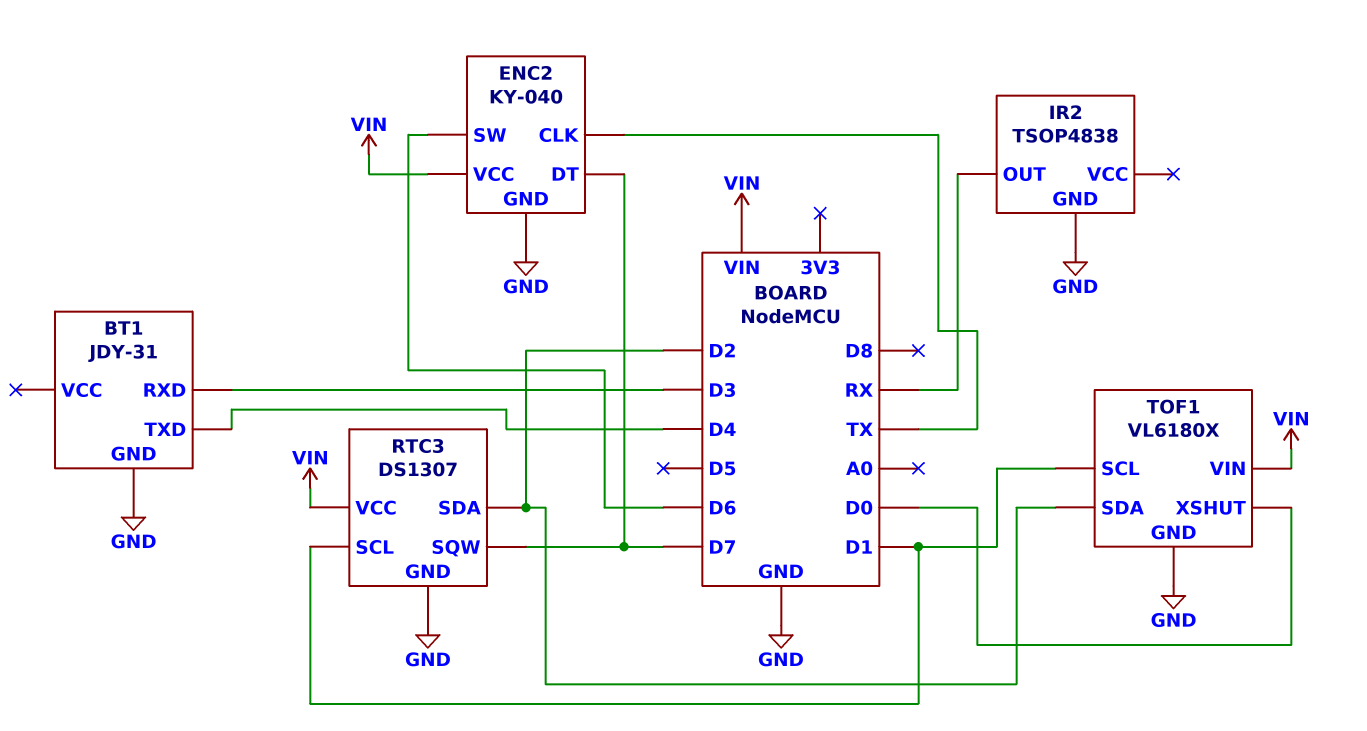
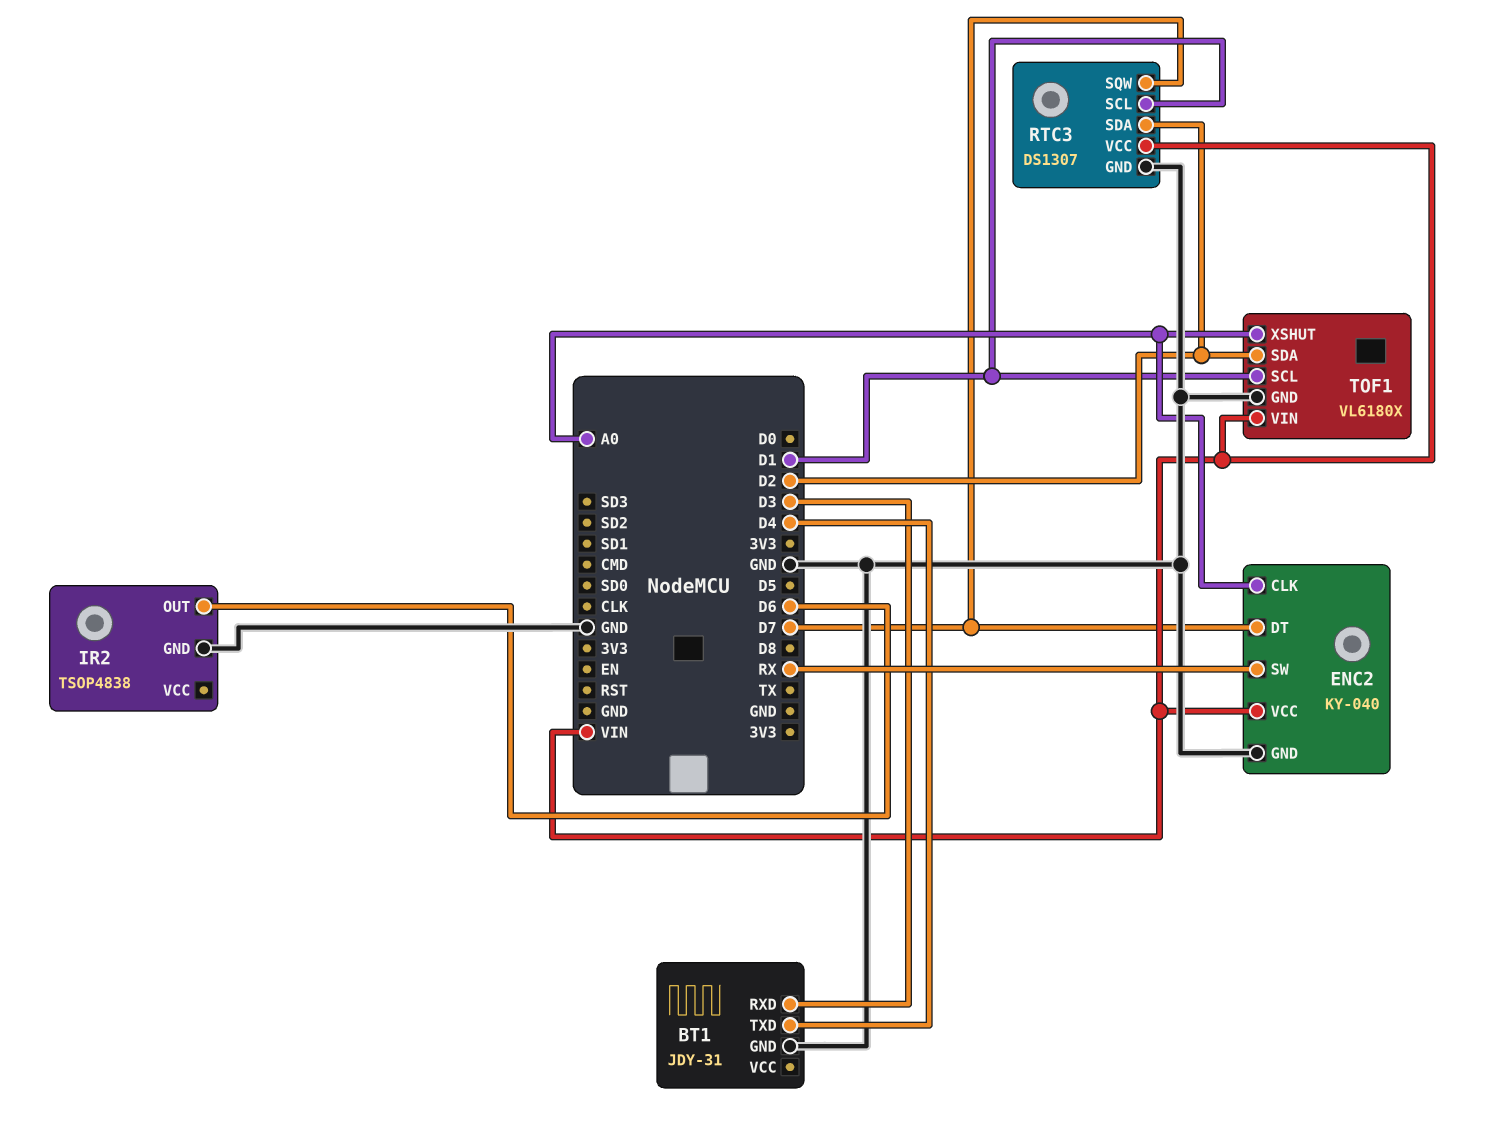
ENC2 pin CLK: TX -> A0
ENC2 pin SW: D6 -> RX
IR2 pin OUT: RX -> D6
TOF1 pin XSHUT: D0 -> A0

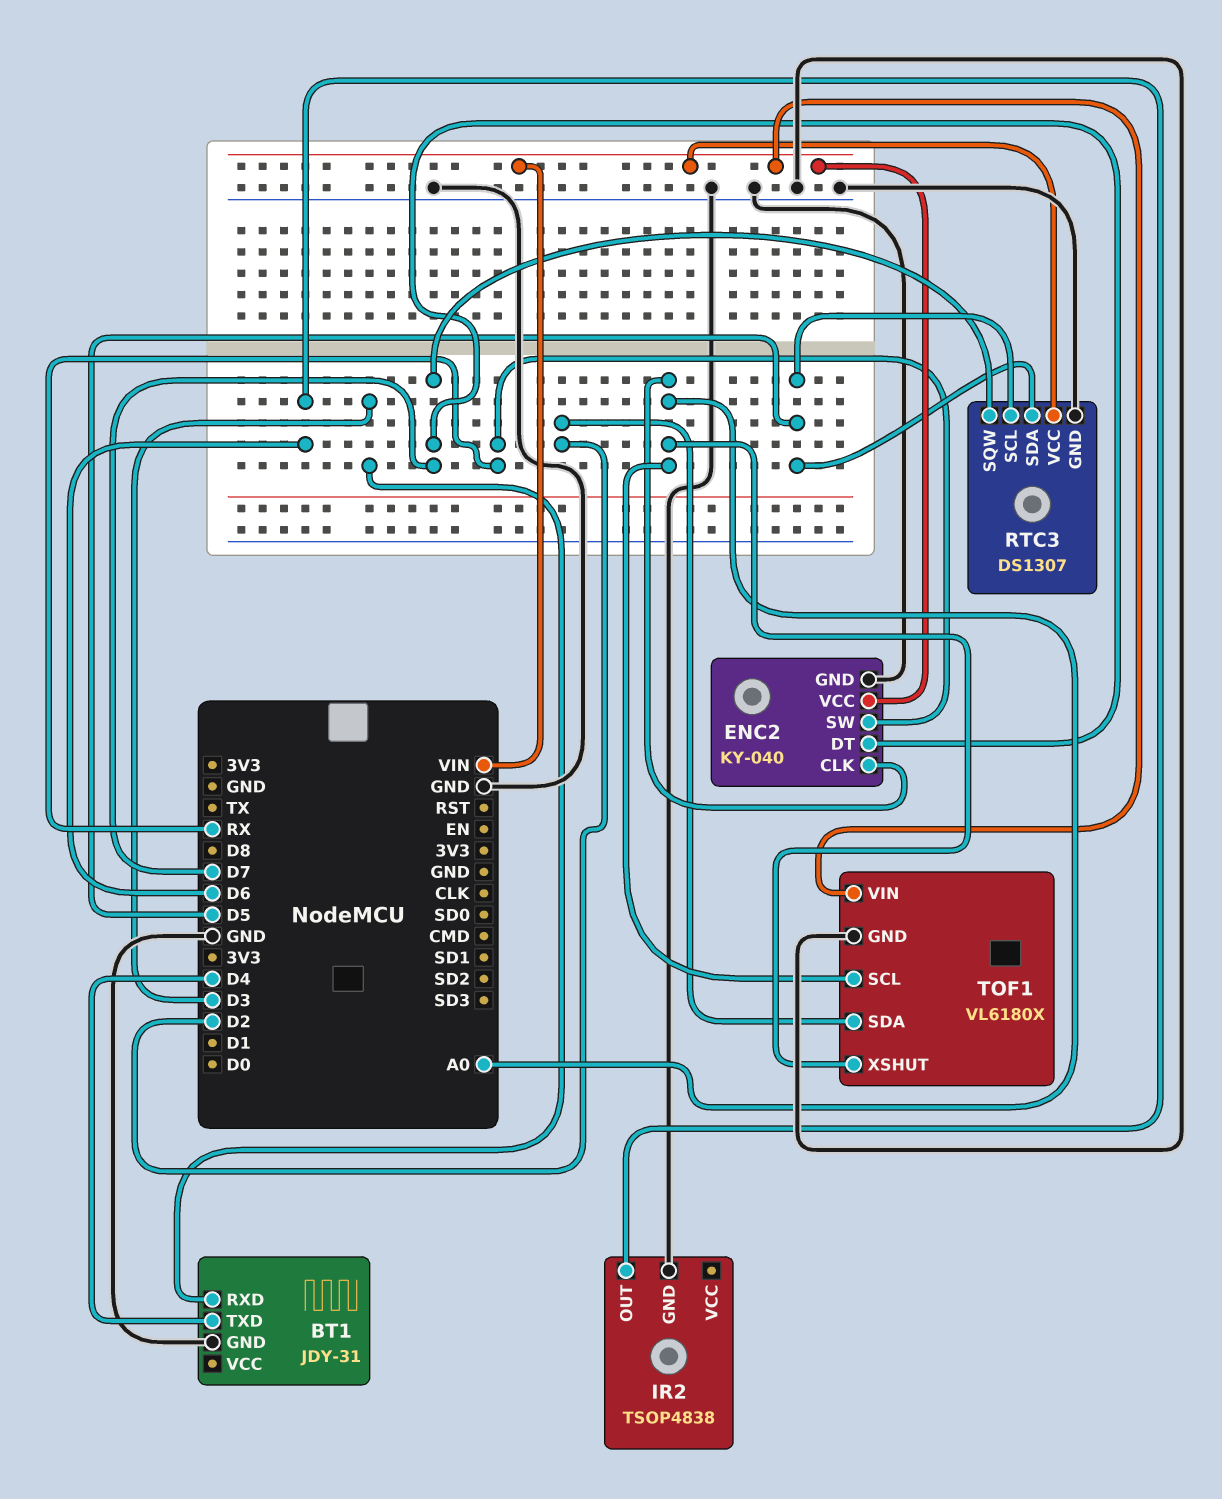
RTC3 pin SCL: D1 -> D5
RTC3 pin SDA: D2 -> D5
TOF1 pin SCL: D1 -> A0

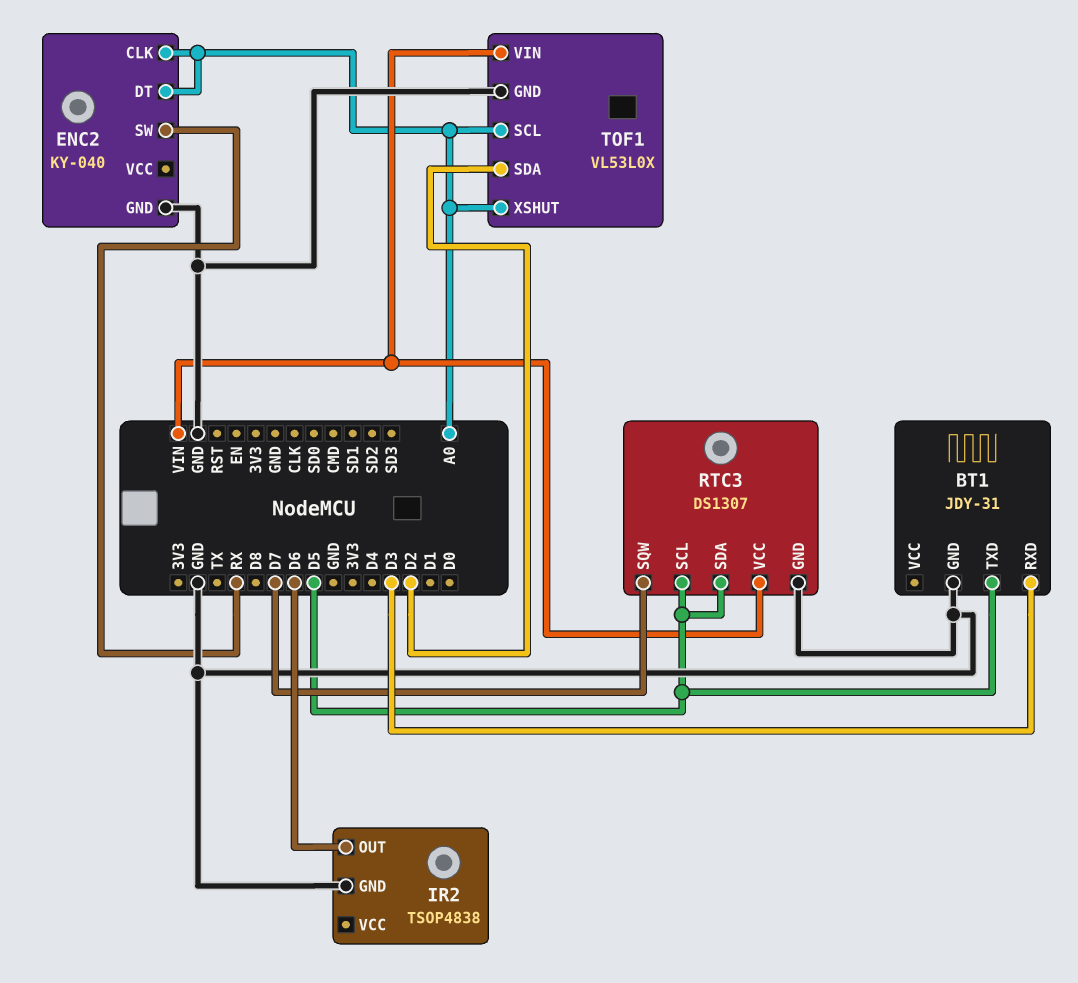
BT1 pin TXD: D4 -> D5
ENC2 pin DT: D7 -> A0
ENC2 pin VCC: VIN -> none
TOF1: VL6180X -> VL53L0X

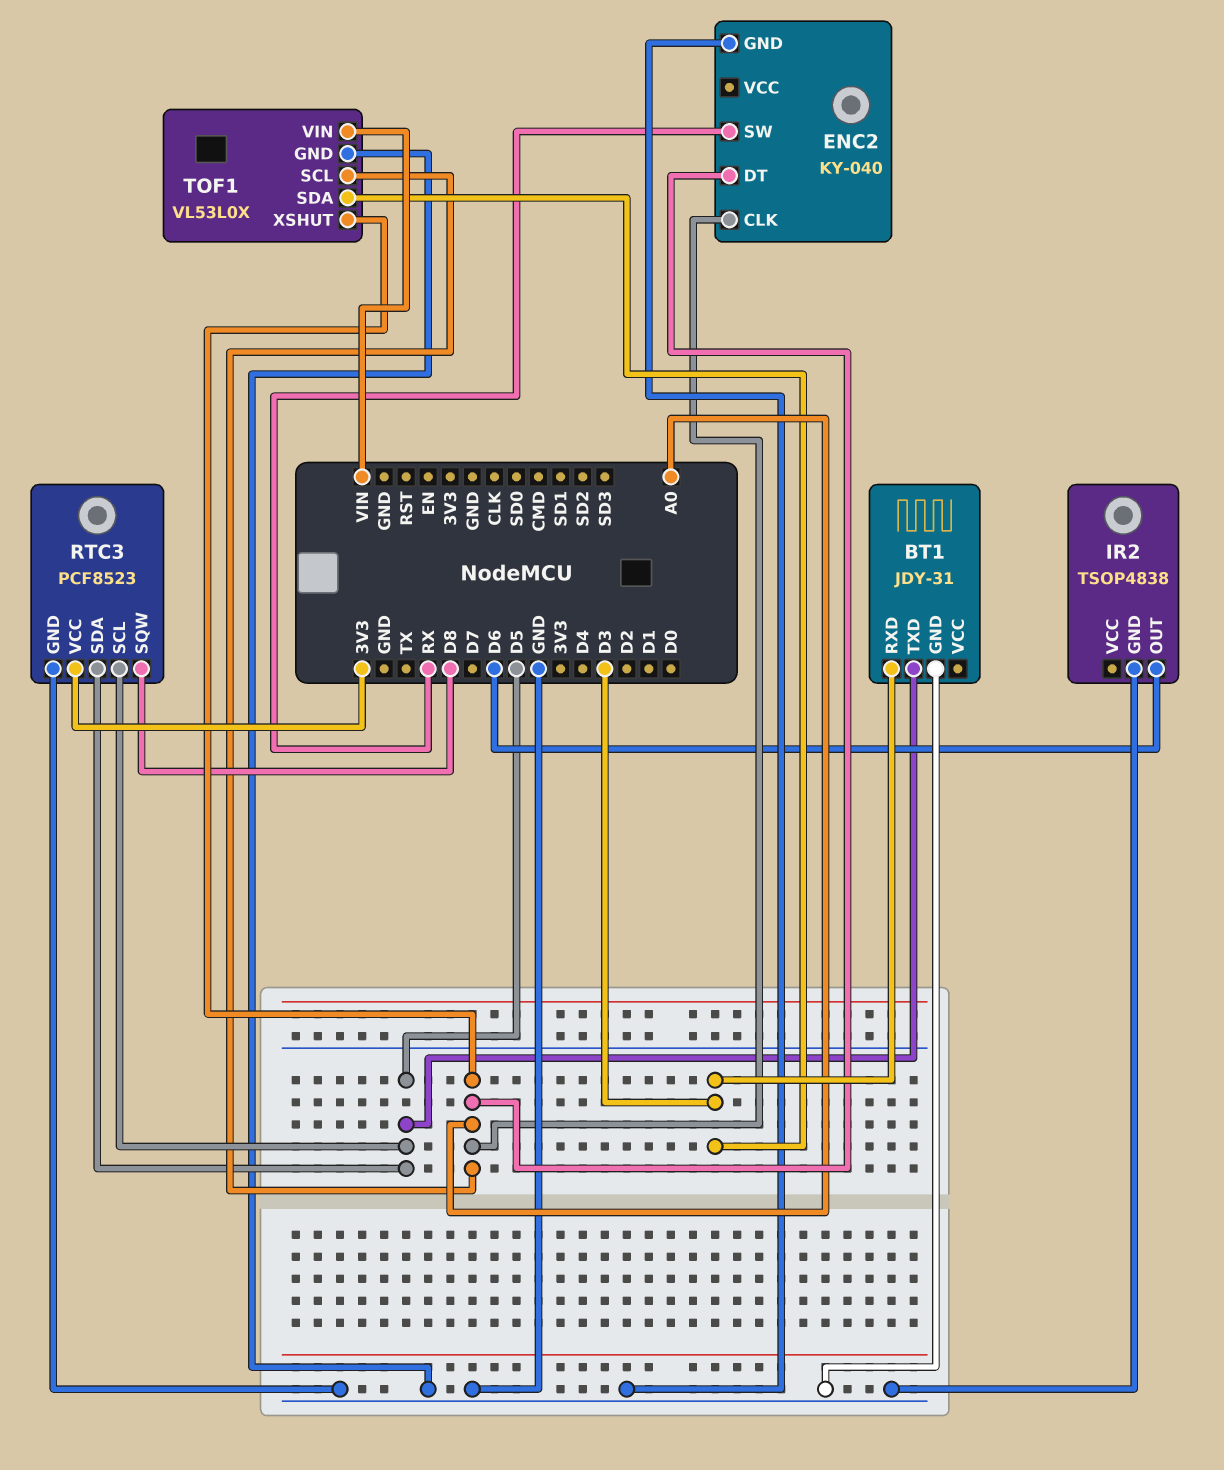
RTC3: DS1307 -> PCF8523
RTC3 pin SQW: D7 -> D8
RTC3 pin VCC: VIN -> 3V3
TOF1 pin SDA: D2 -> D3

